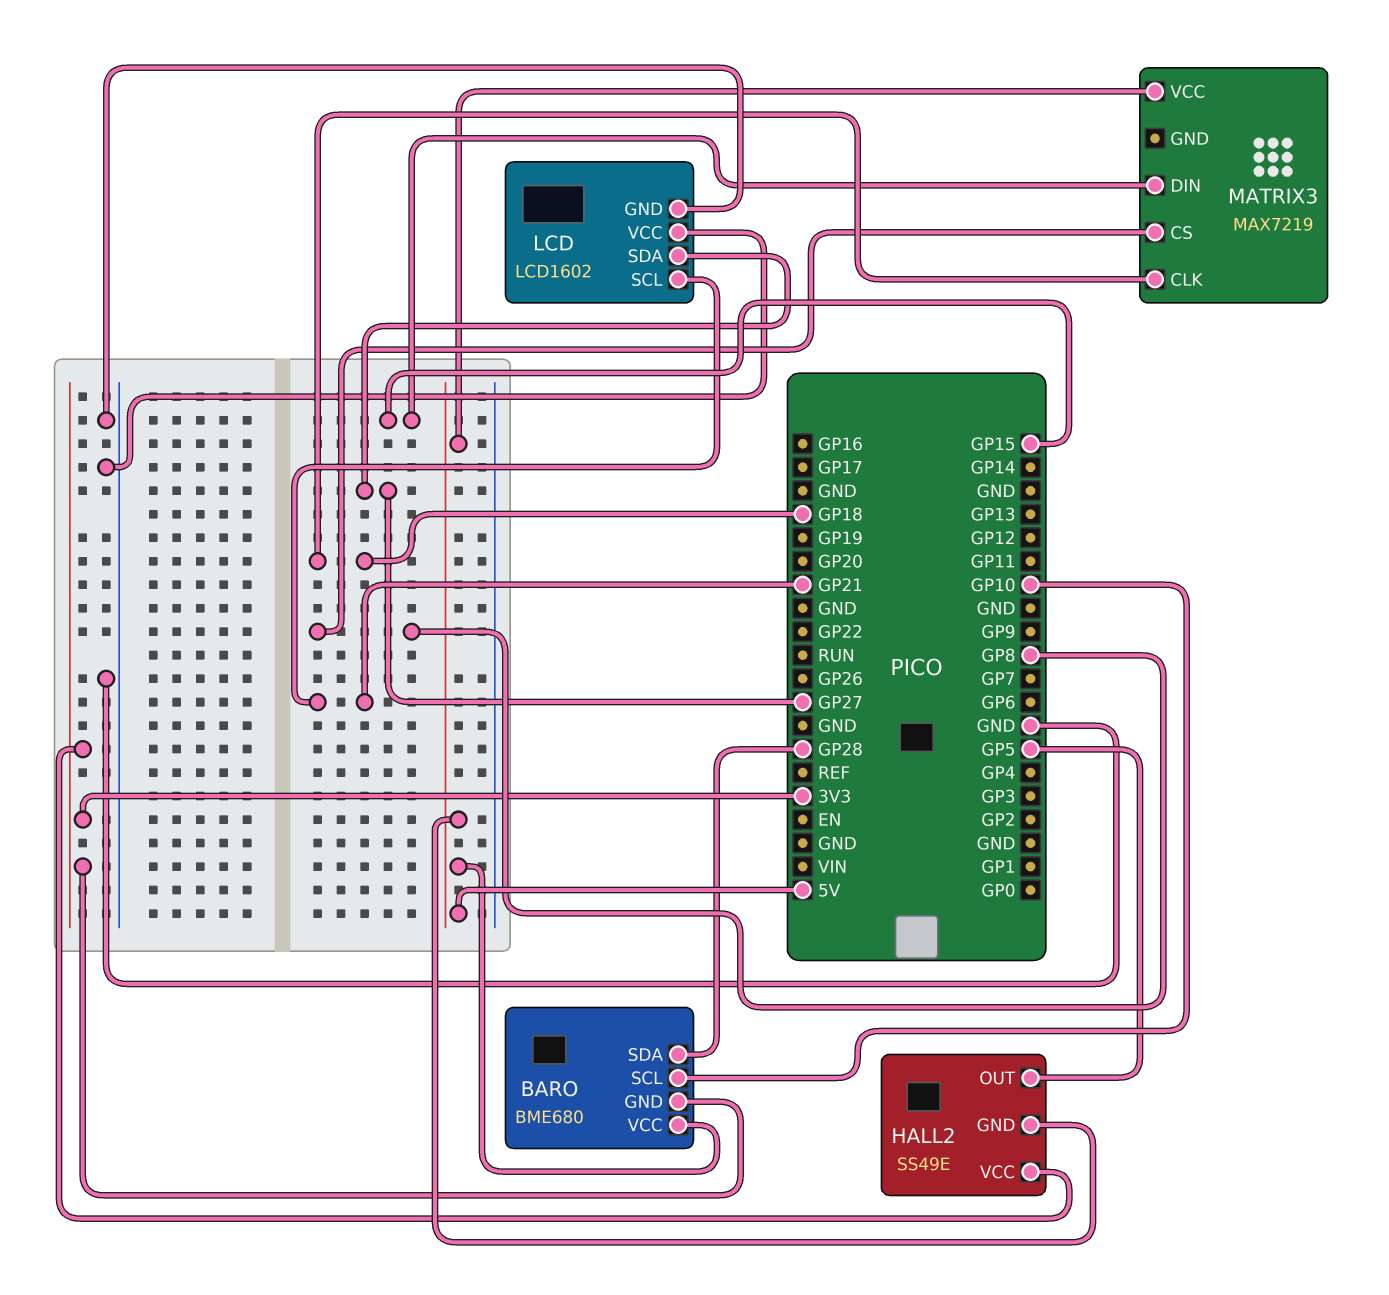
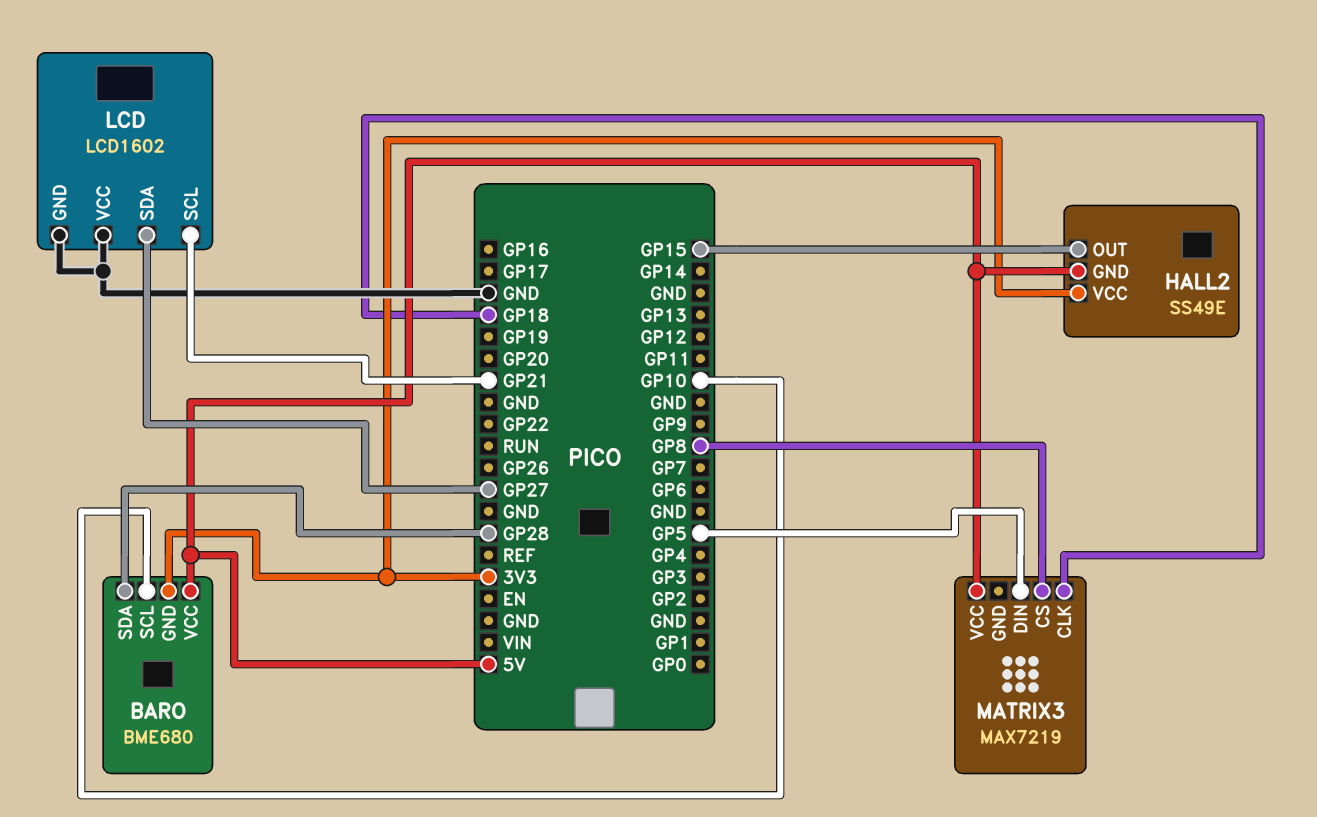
HALL2 pin OUT: GP5 -> GP15
MATRIX3 pin DIN: GP15 -> GP5

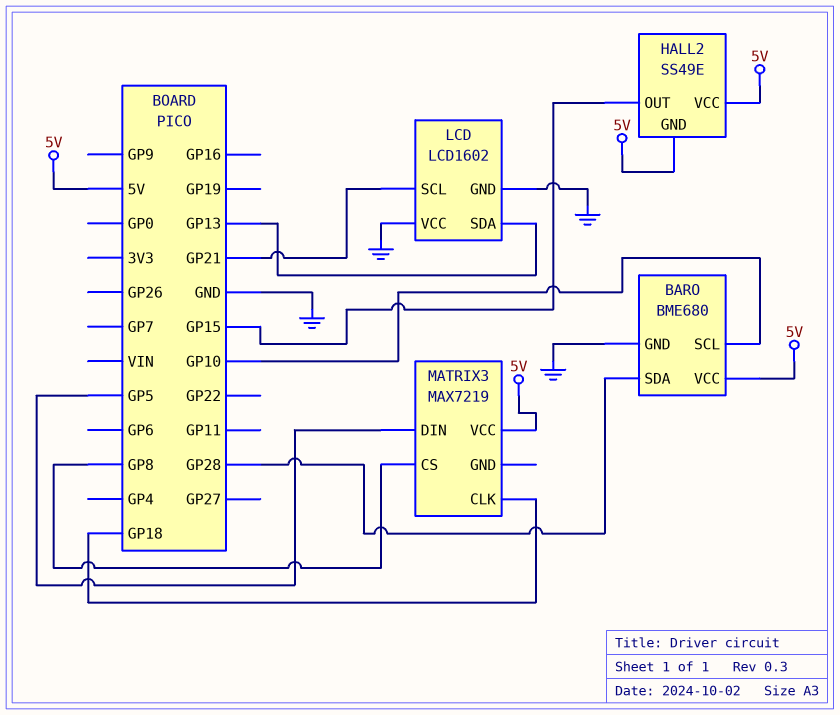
BARO pin GND: 3V3 -> GND
HALL2 pin VCC: 3V3 -> 5V
LCD pin SDA: GP27 -> GP13

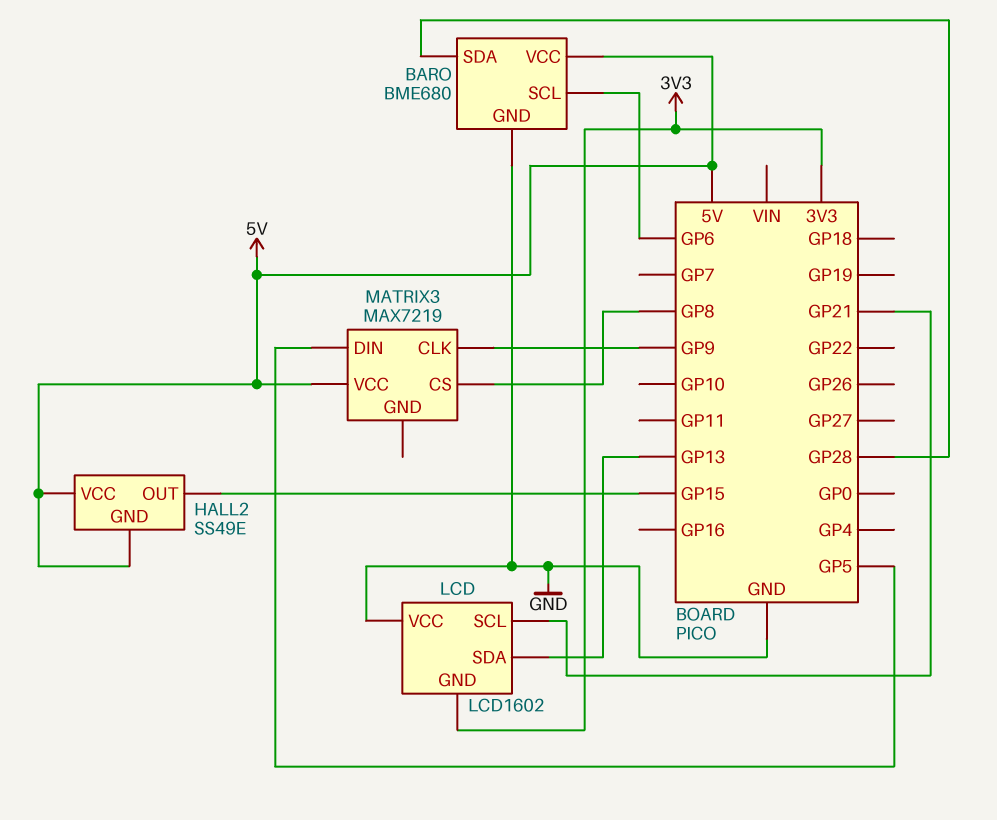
BARO pin SCL: GP10 -> GP6
LCD pin GND: GND -> 3V3
MATRIX3 pin CLK: GP18 -> GP9

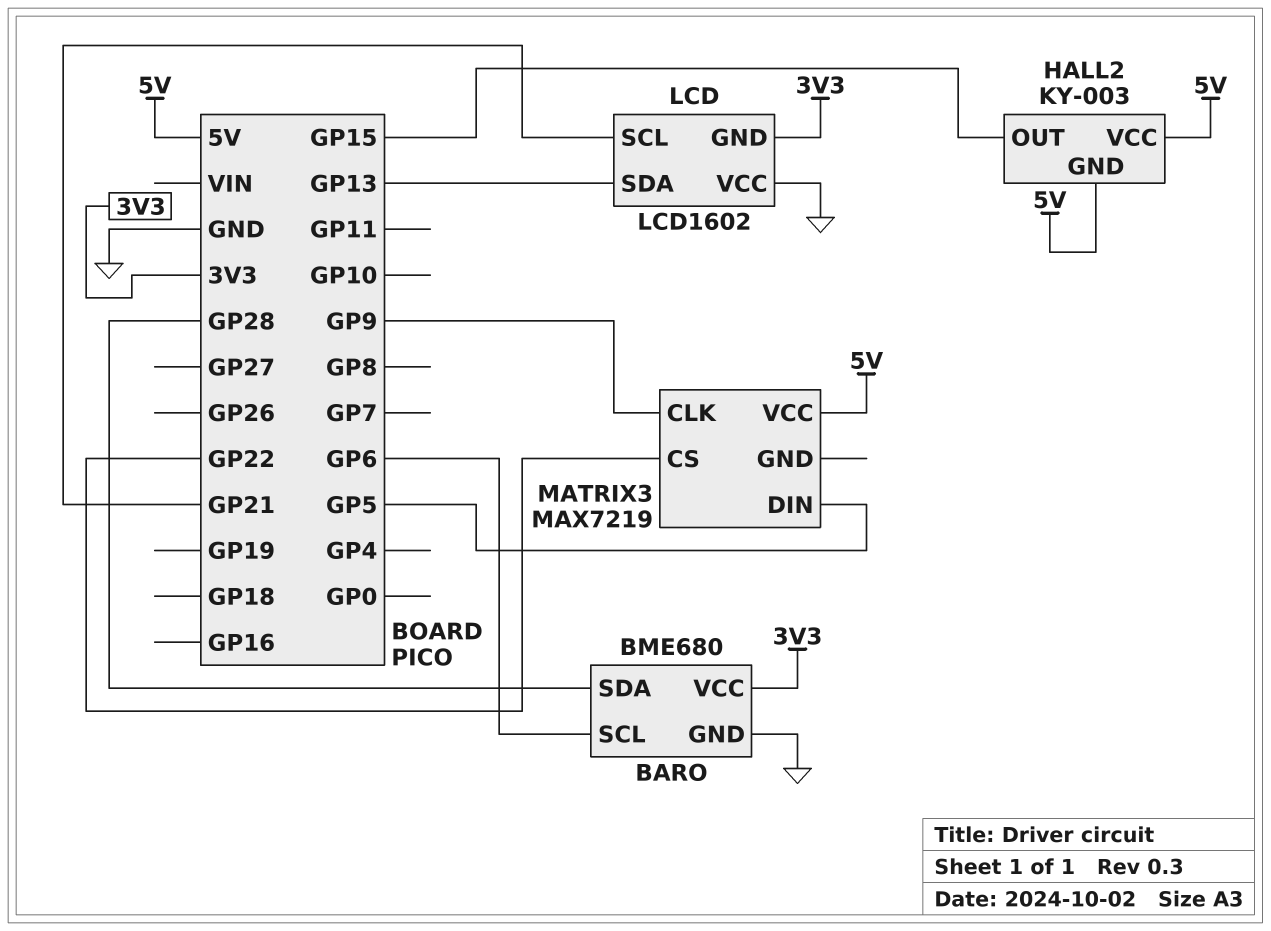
BARO pin VCC: 5V -> 3V3
HALL2: SS49E -> KY-003
MATRIX3 pin CS: GP8 -> GP22

